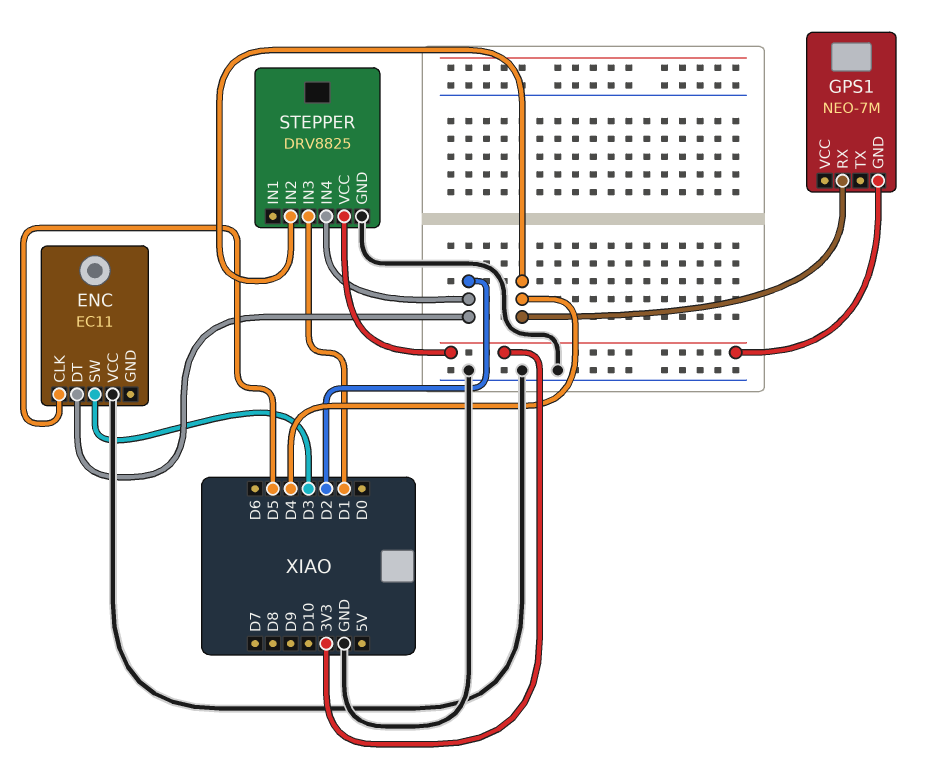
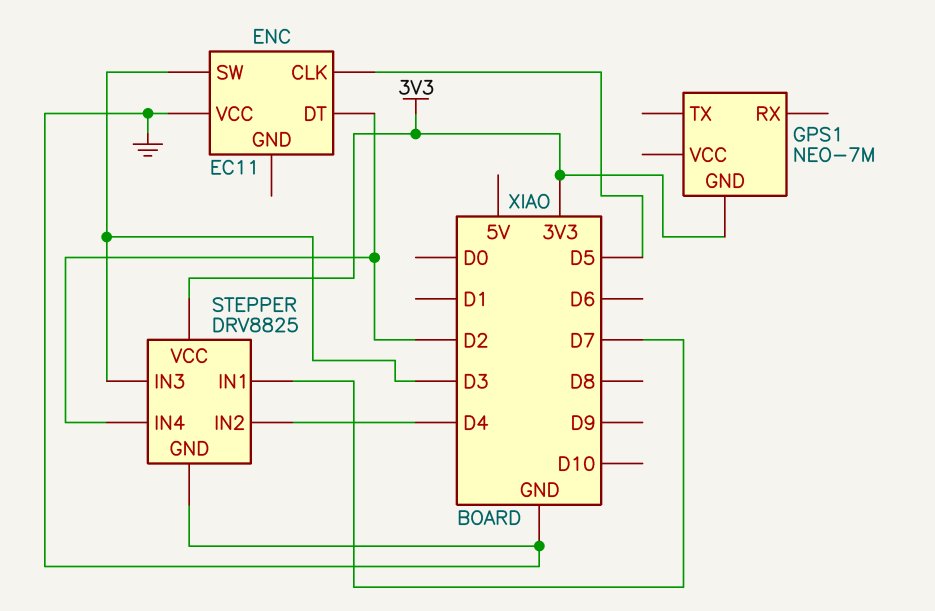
GPS1 pin RX: D4 -> none
STEPPER pin IN1: none -> D7
STEPPER pin IN3: D1 -> D3

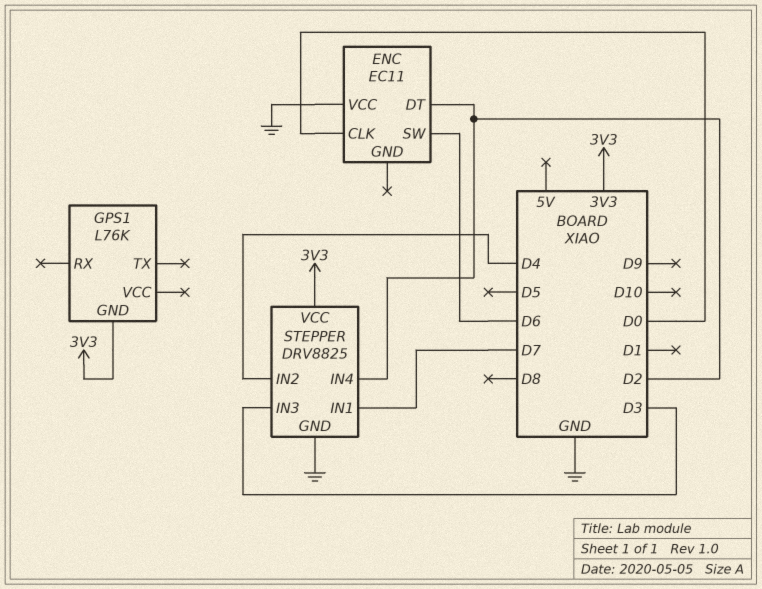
ENC pin CLK: D5 -> D0
ENC pin SW: D3 -> D6
GPS1: NEO-7M -> L76K

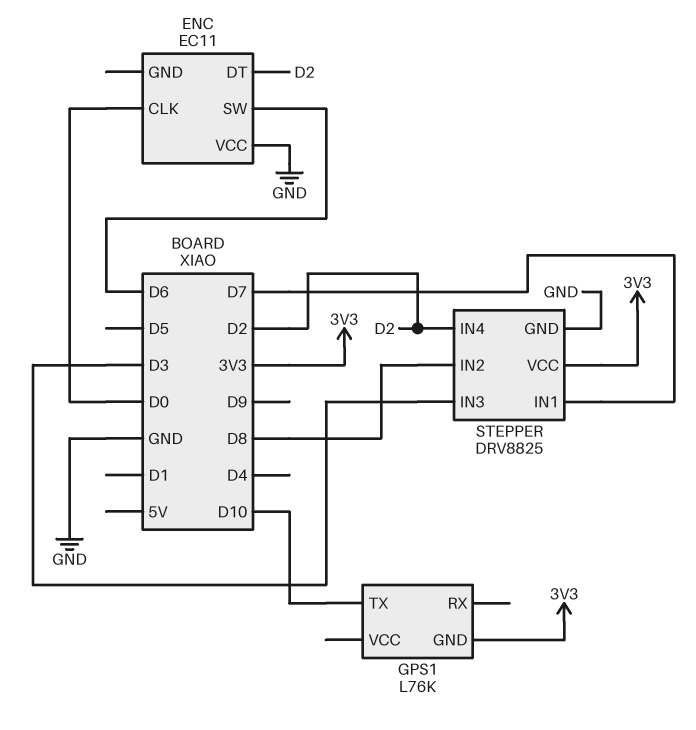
GPS1 pin TX: none -> D10
STEPPER pin IN2: D4 -> D8

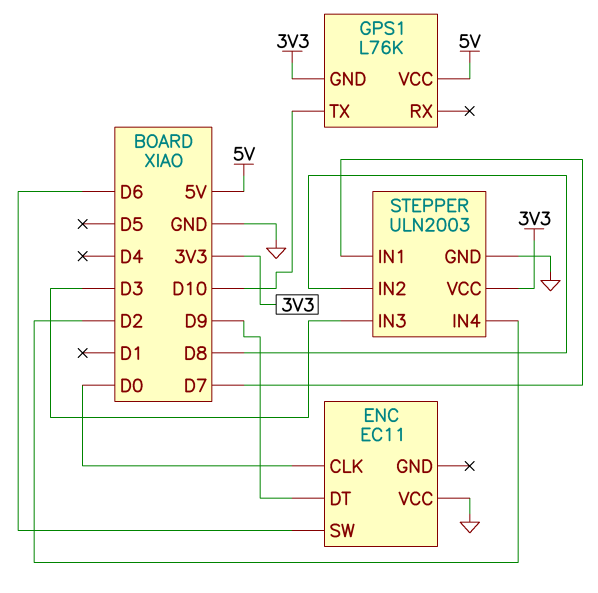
ENC pin DT: D2 -> D9
GPS1 pin VCC: none -> 5V
STEPPER: DRV8825 -> ULN2003

